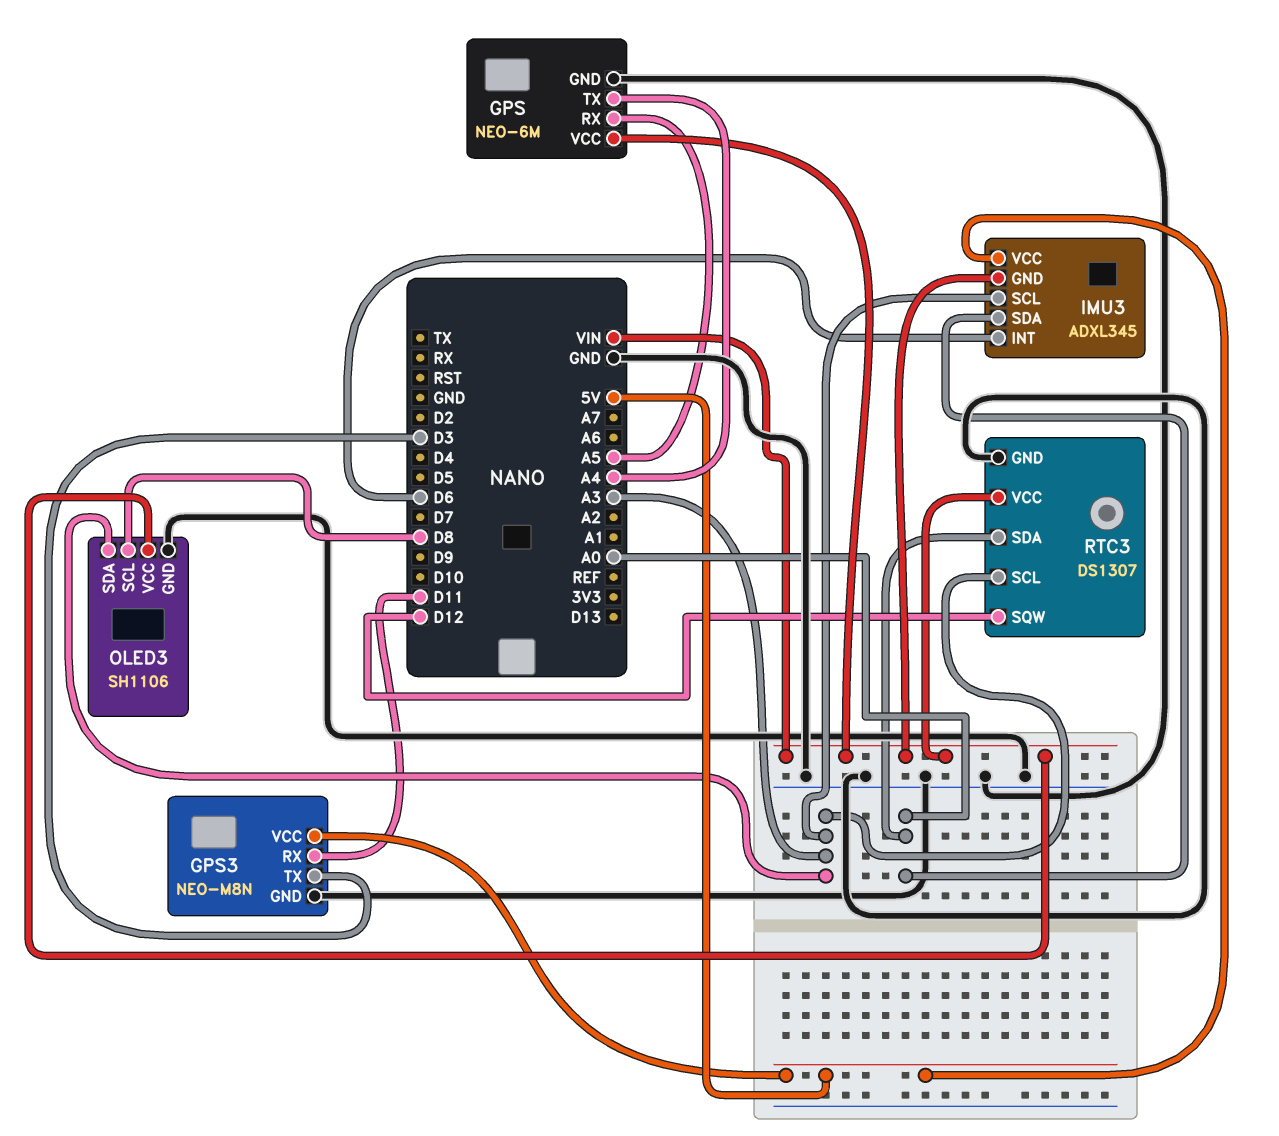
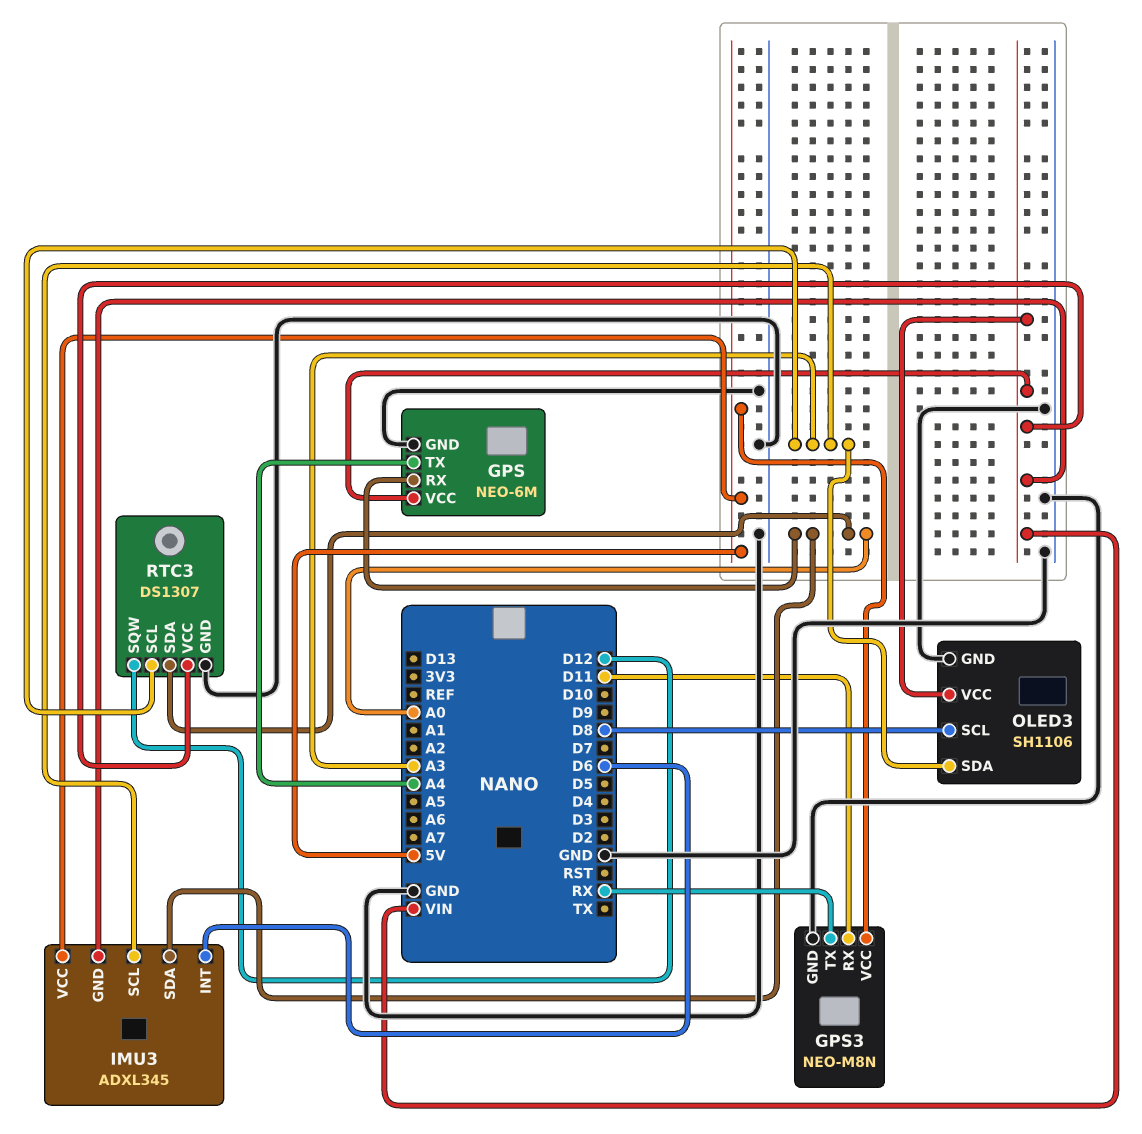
GPS pin RX: A5 -> A0
GPS3 pin TX: D3 -> RX

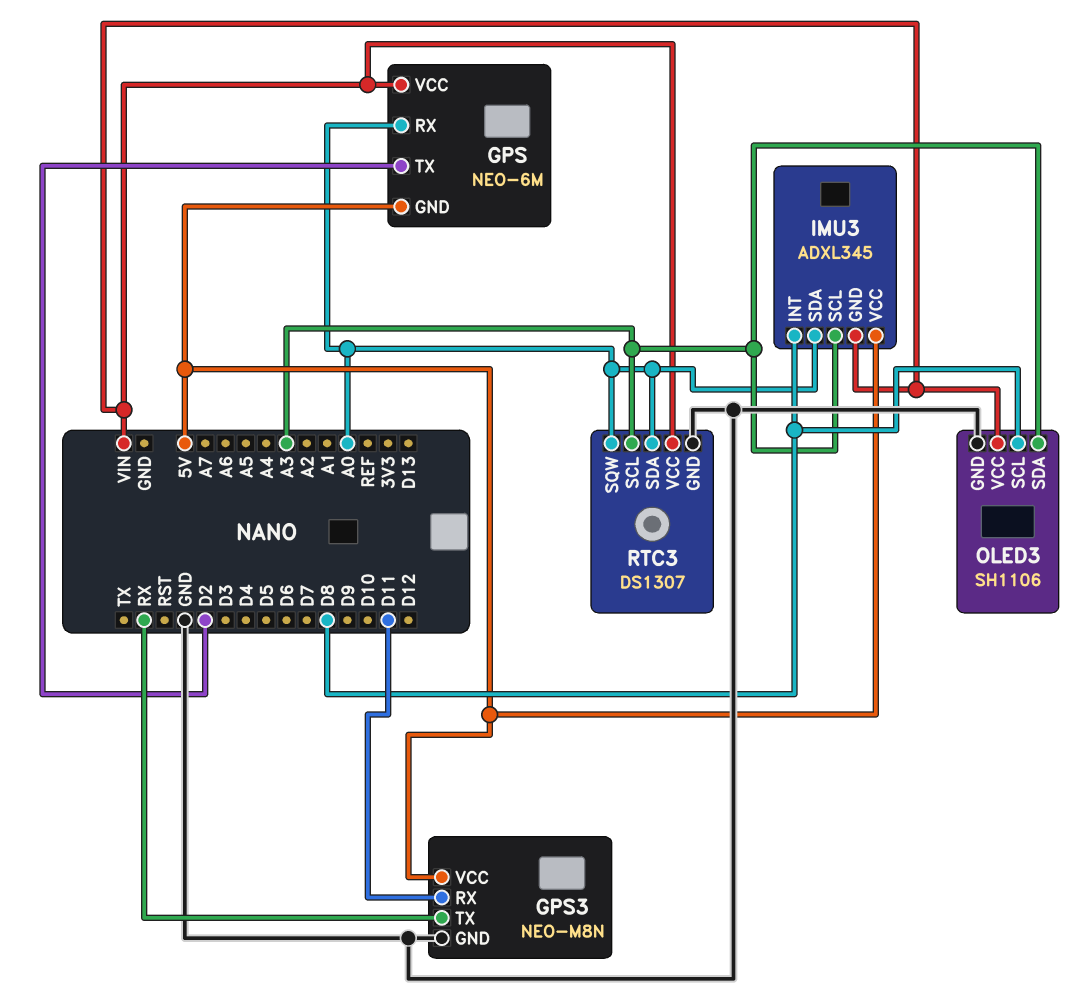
GPS pin GND: GND -> 5V
GPS pin TX: A4 -> D2
IMU3 pin INT: D6 -> D8
RTC3 pin SQW: D12 -> A0

